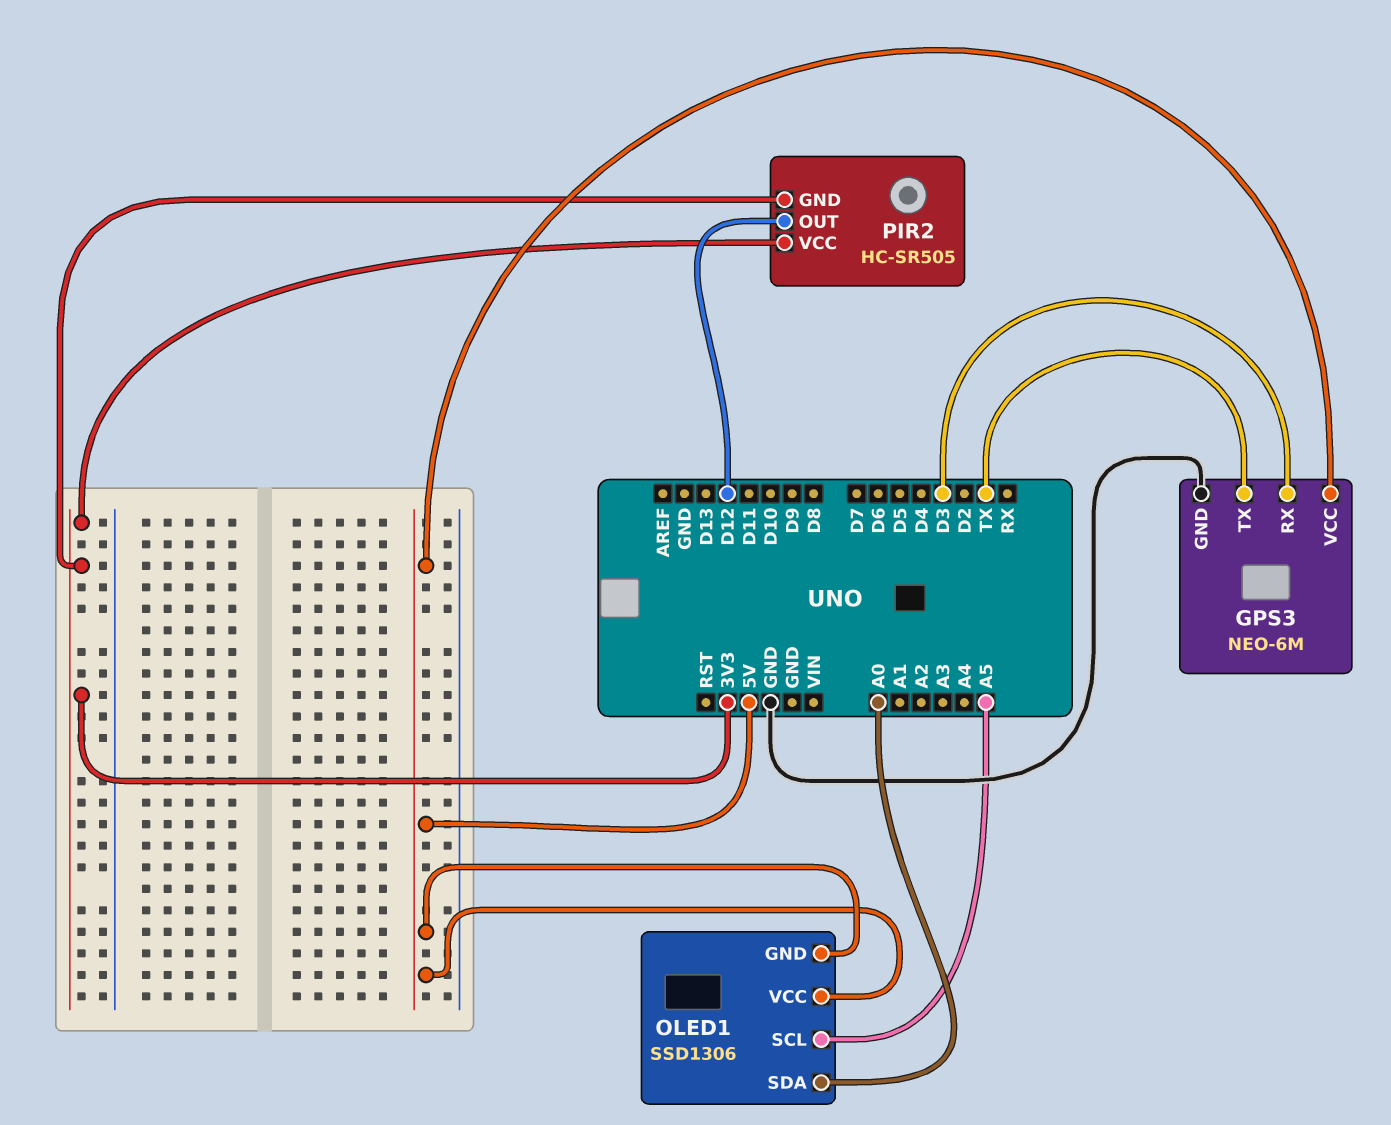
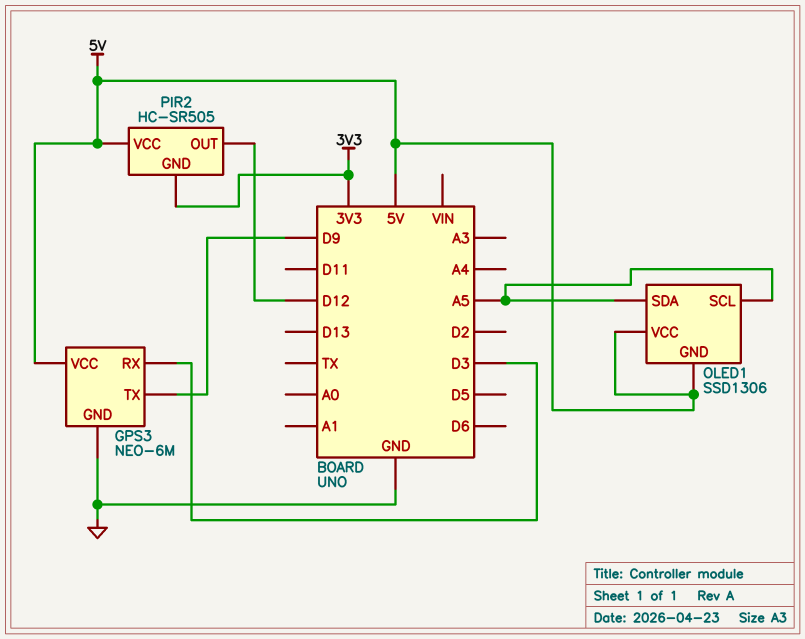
GPS3 pin TX: TX -> D9
OLED1 pin SDA: A0 -> A5
PIR2 pin VCC: 3V3 -> 5V

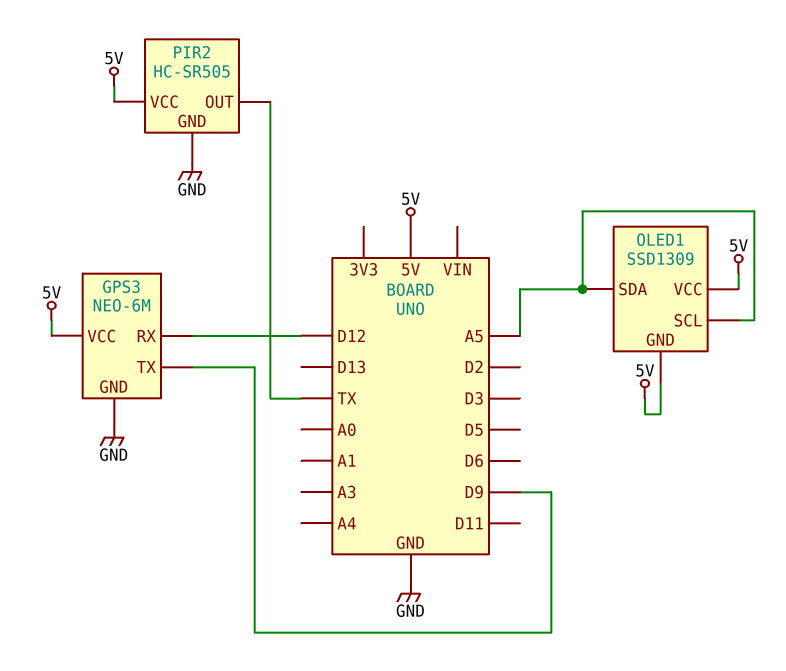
GPS3 pin RX: D3 -> D12
OLED1: SSD1306 -> SSD1309
PIR2 pin GND: 3V3 -> GND
PIR2 pin OUT: D12 -> TX

